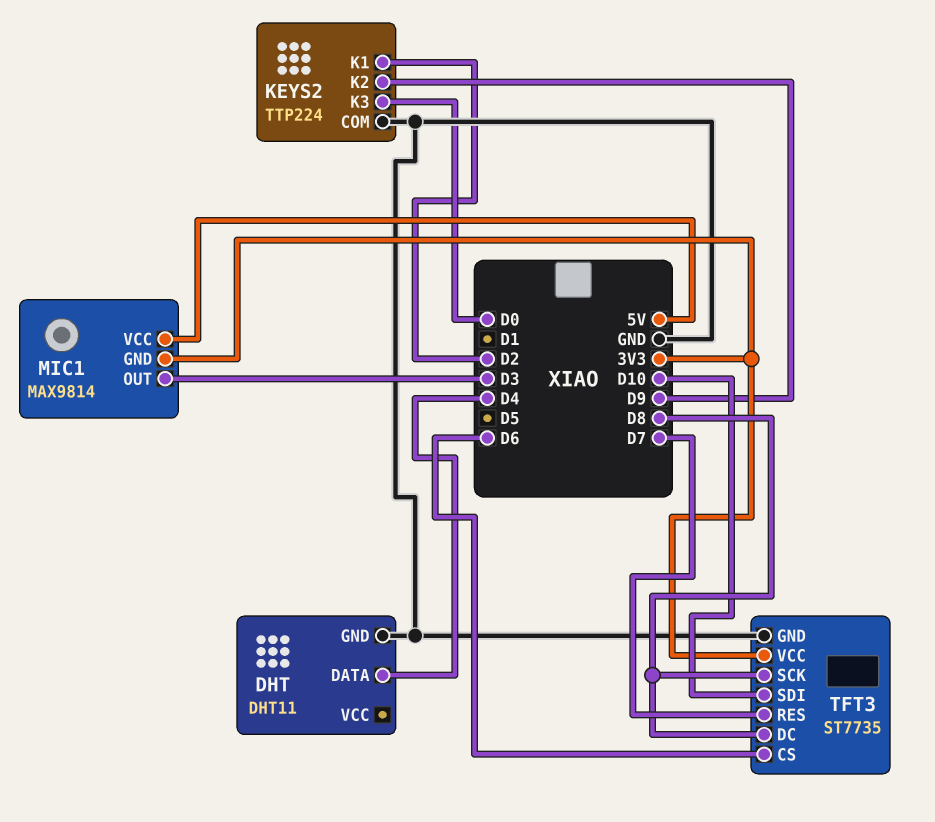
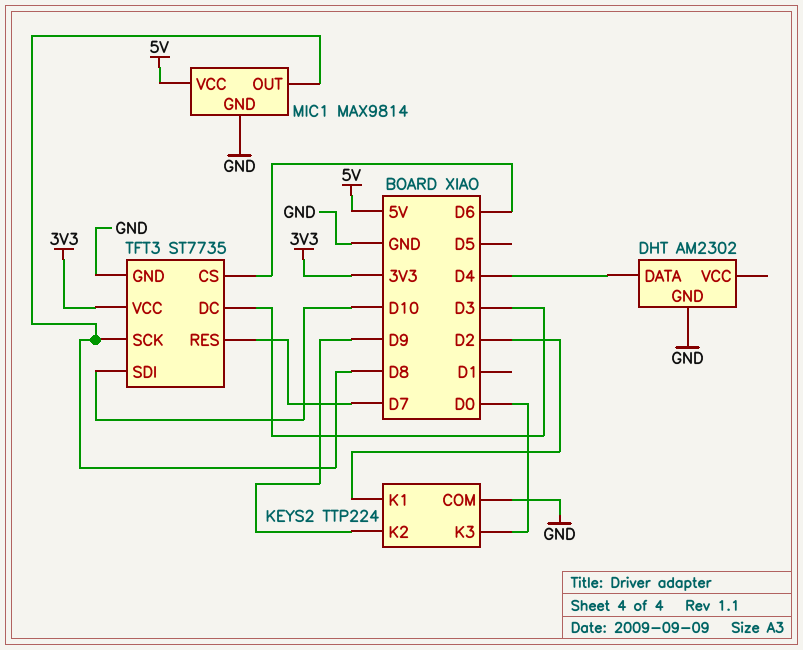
DHT: DHT11 -> AM2302
MIC1 pin GND: 3V3 -> GND
MIC1 pin OUT: D3 -> D8
TFT3 pin DC: D8 -> D3

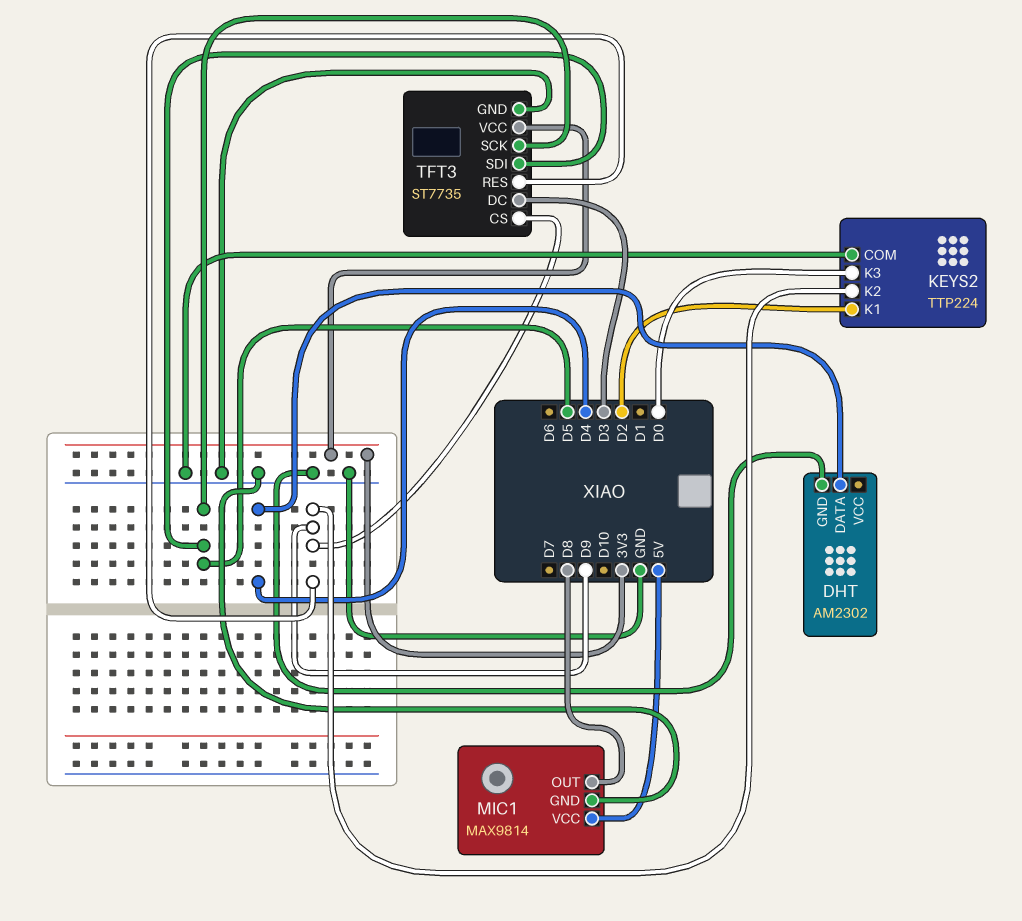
TFT3 pin CS: D6 -> D9
TFT3 pin RES: D7 -> D9
TFT3 pin SCK: D8 -> D5
TFT3 pin SDI: D10 -> D5

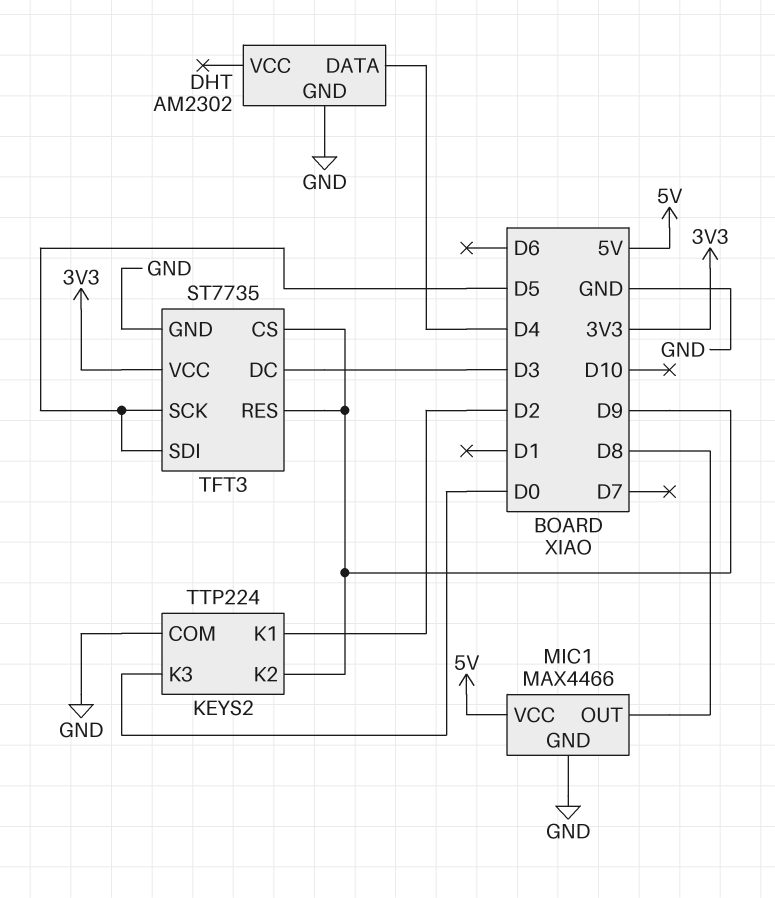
MIC1: MAX9814 -> MAX4466

